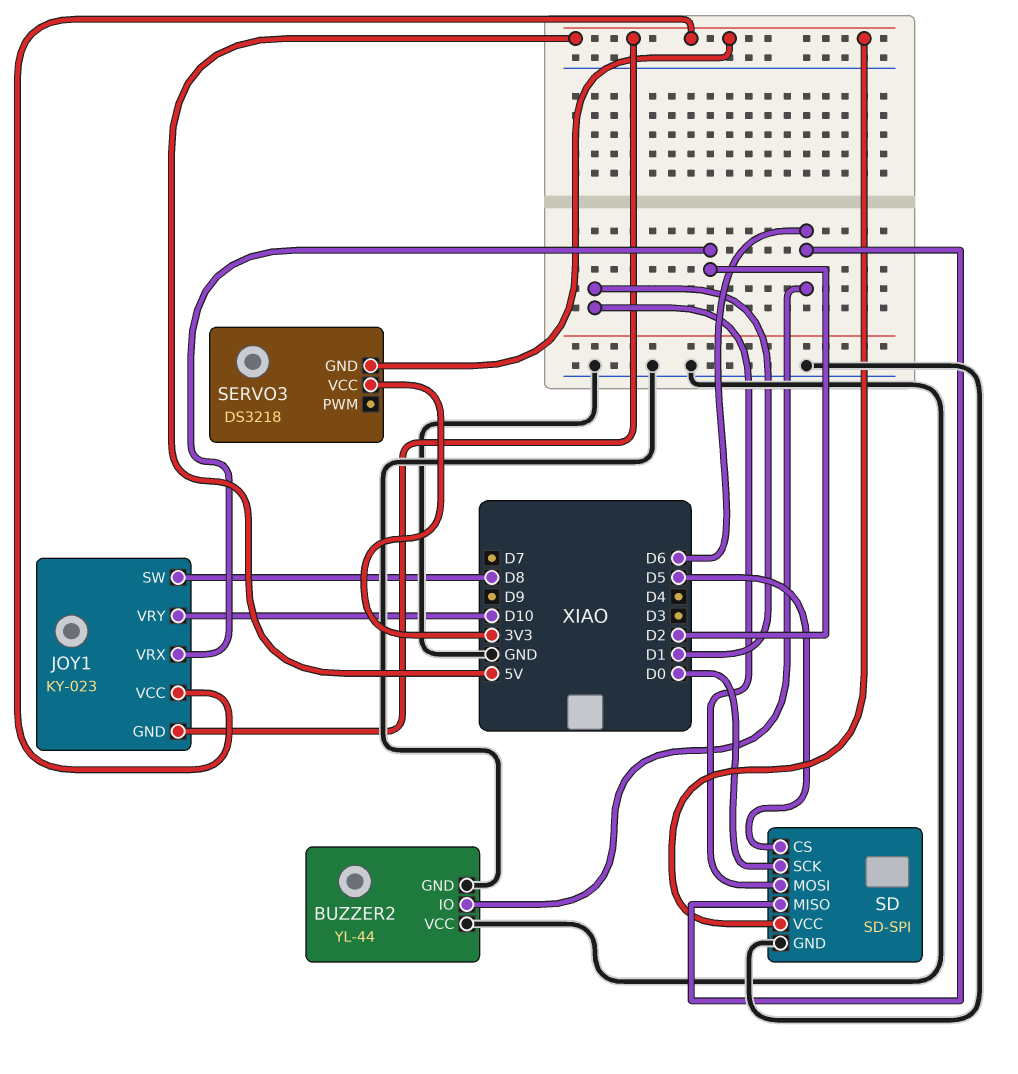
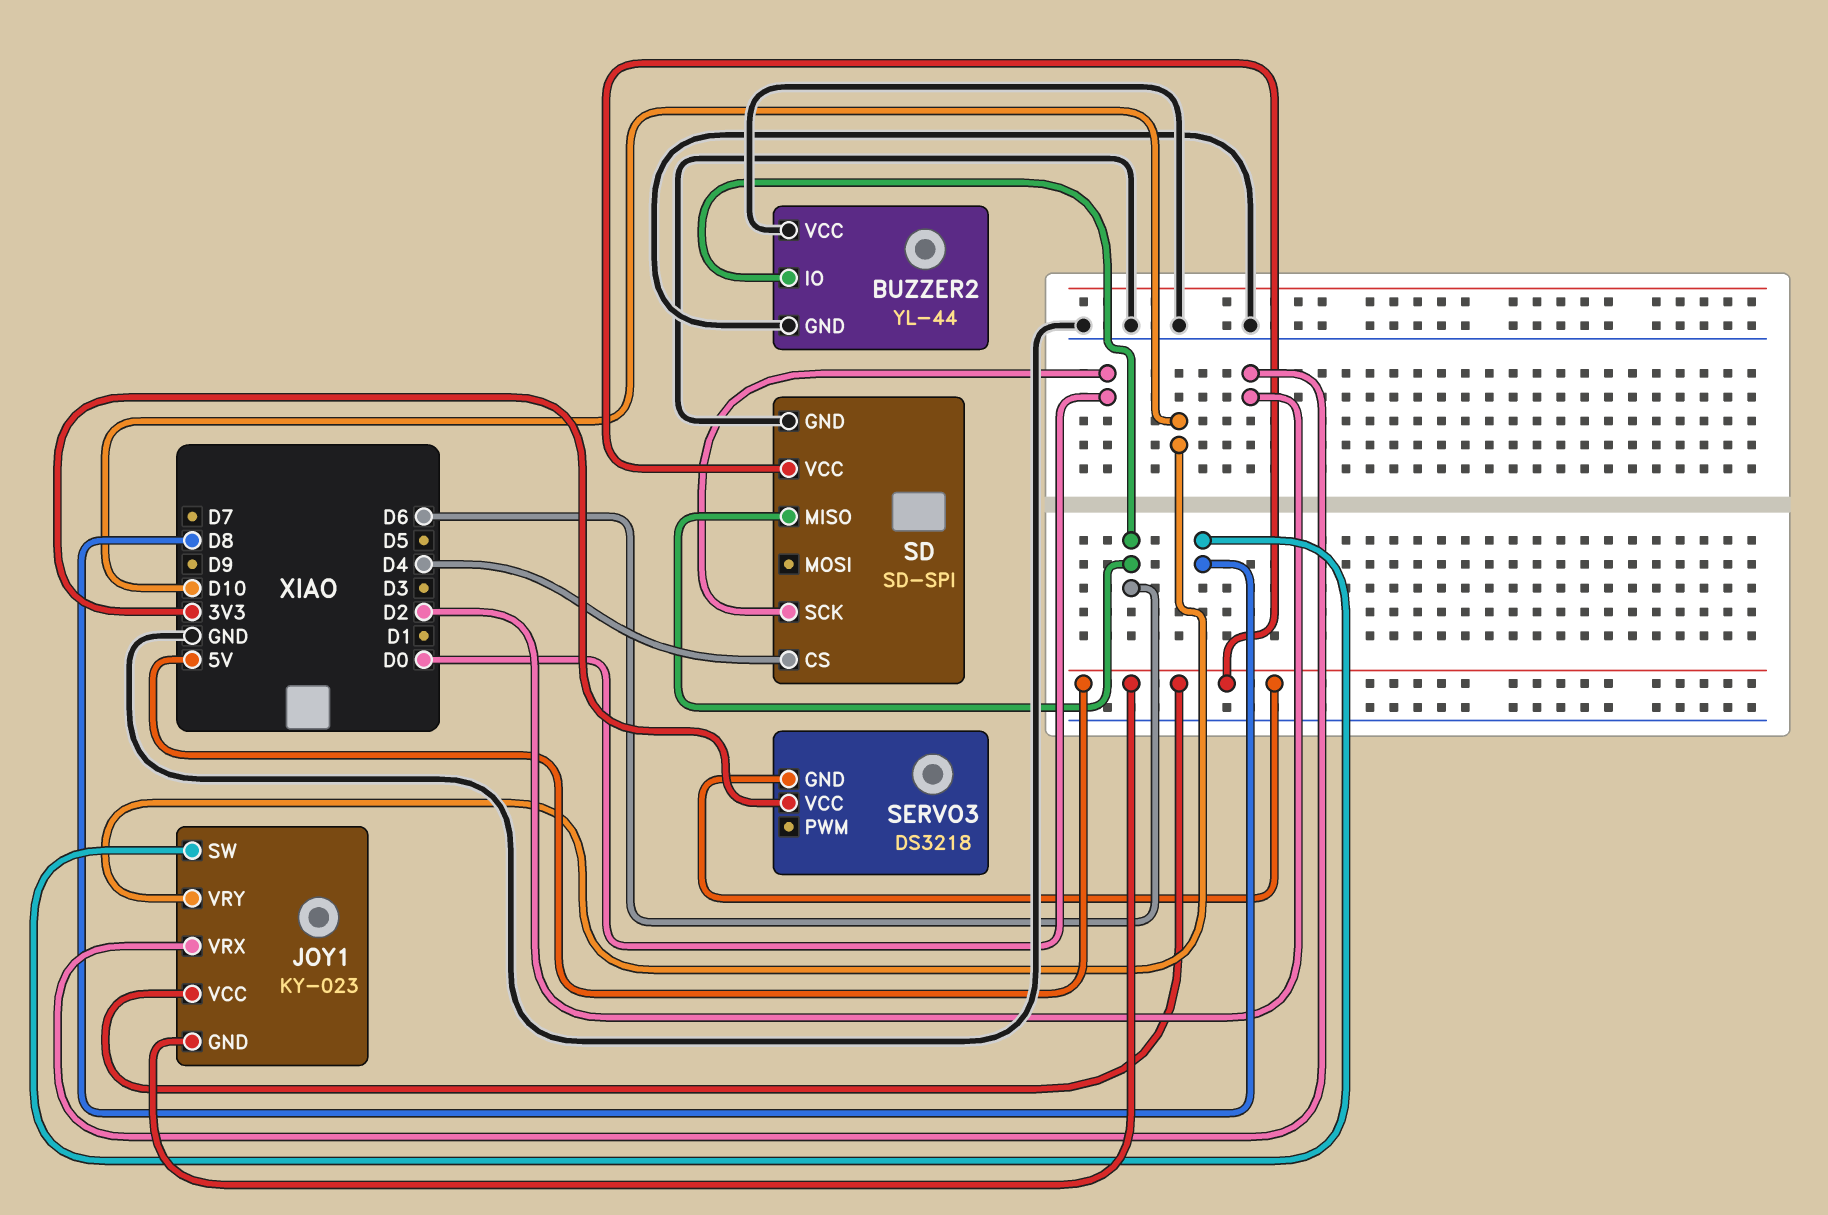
SD pin CS: D5 -> D4
SD pin MOSI: D1 -> none

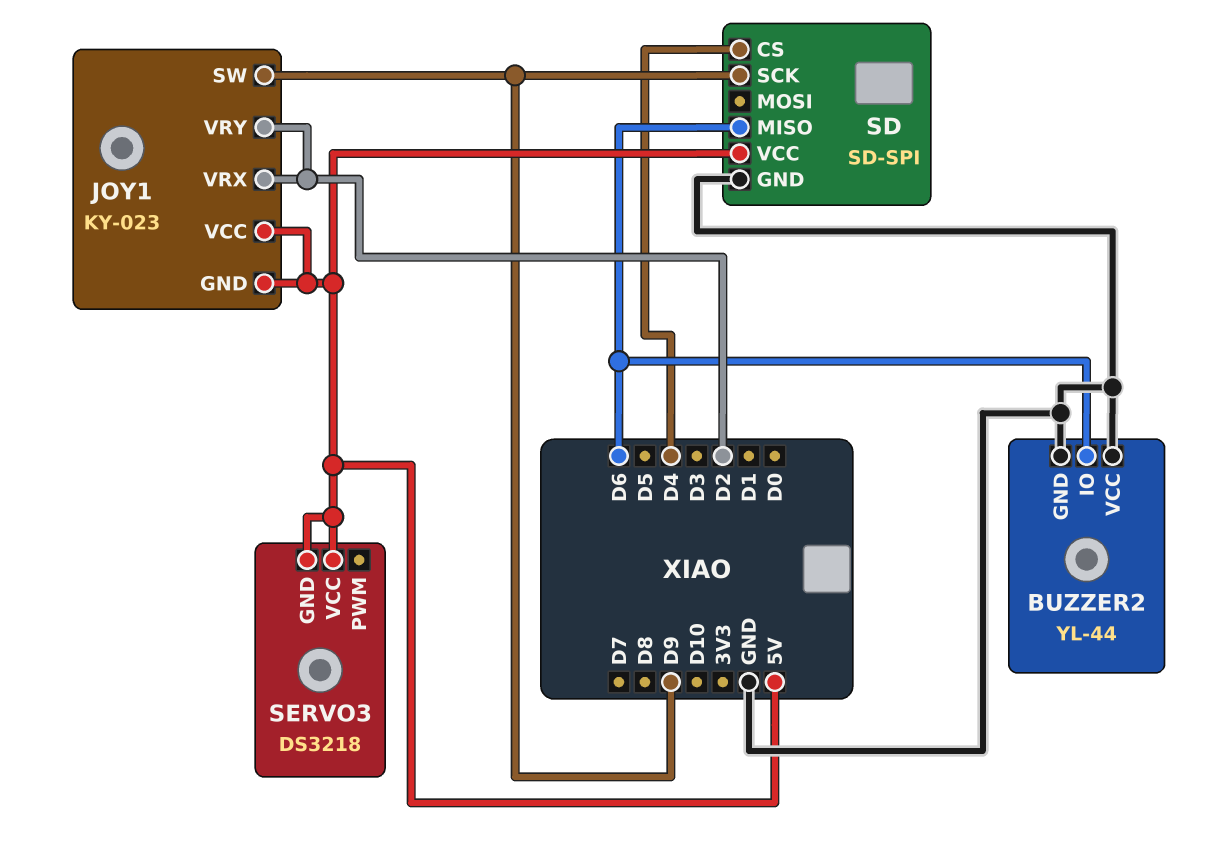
JOY1 pin SW: D8 -> D9
JOY1 pin VRY: D10 -> D2
SD pin SCK: D0 -> D9
SERVO3 pin VCC: 3V3 -> 5V

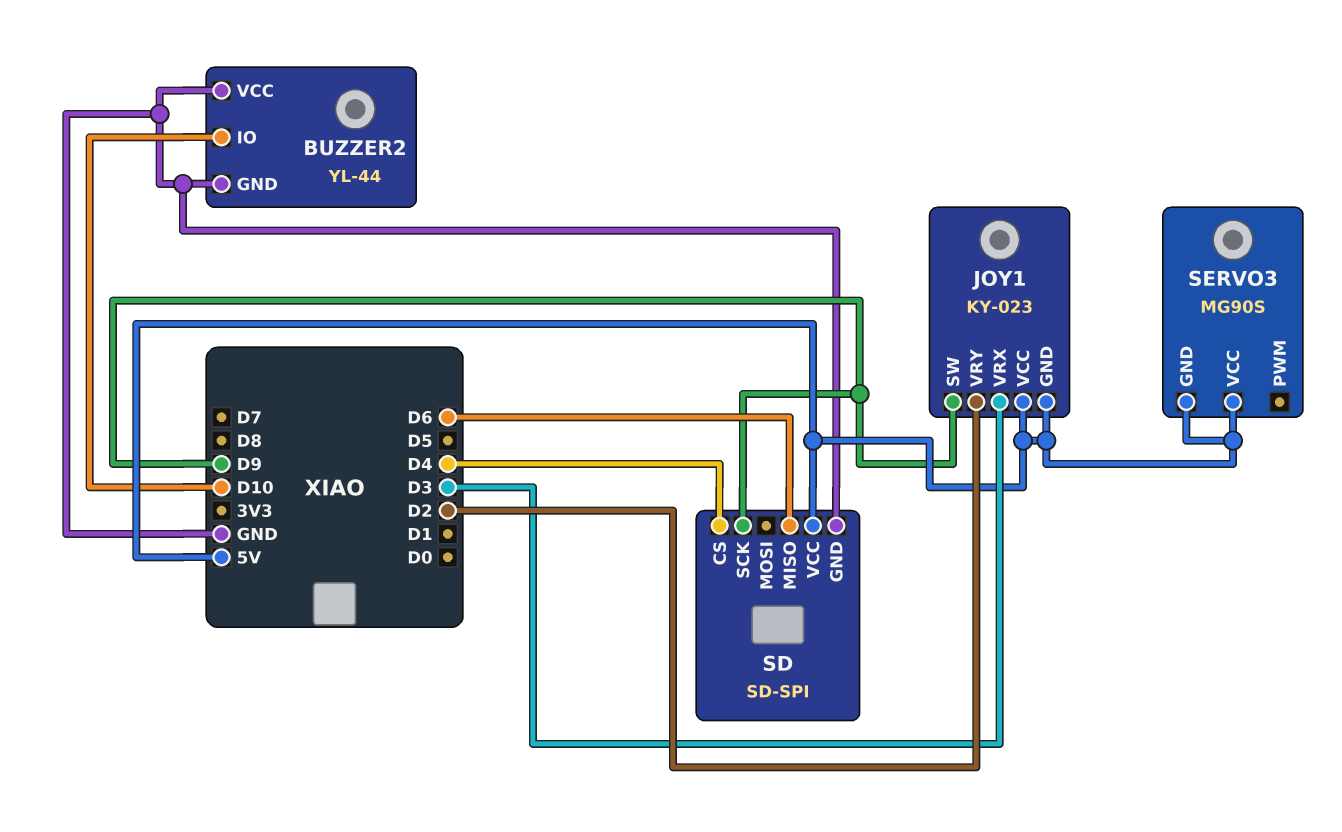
BUZZER2 pin IO: D6 -> D10
JOY1 pin VRX: D2 -> D3
SERVO3: DS3218 -> MG90S

